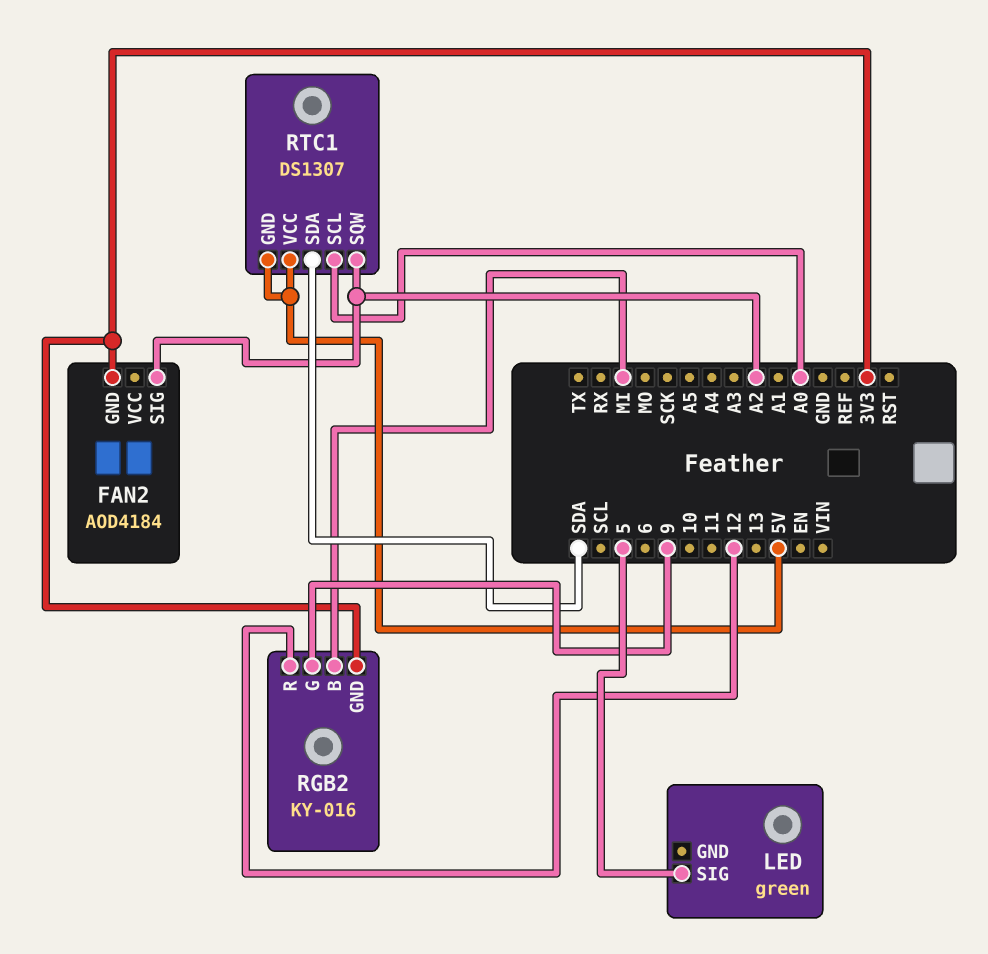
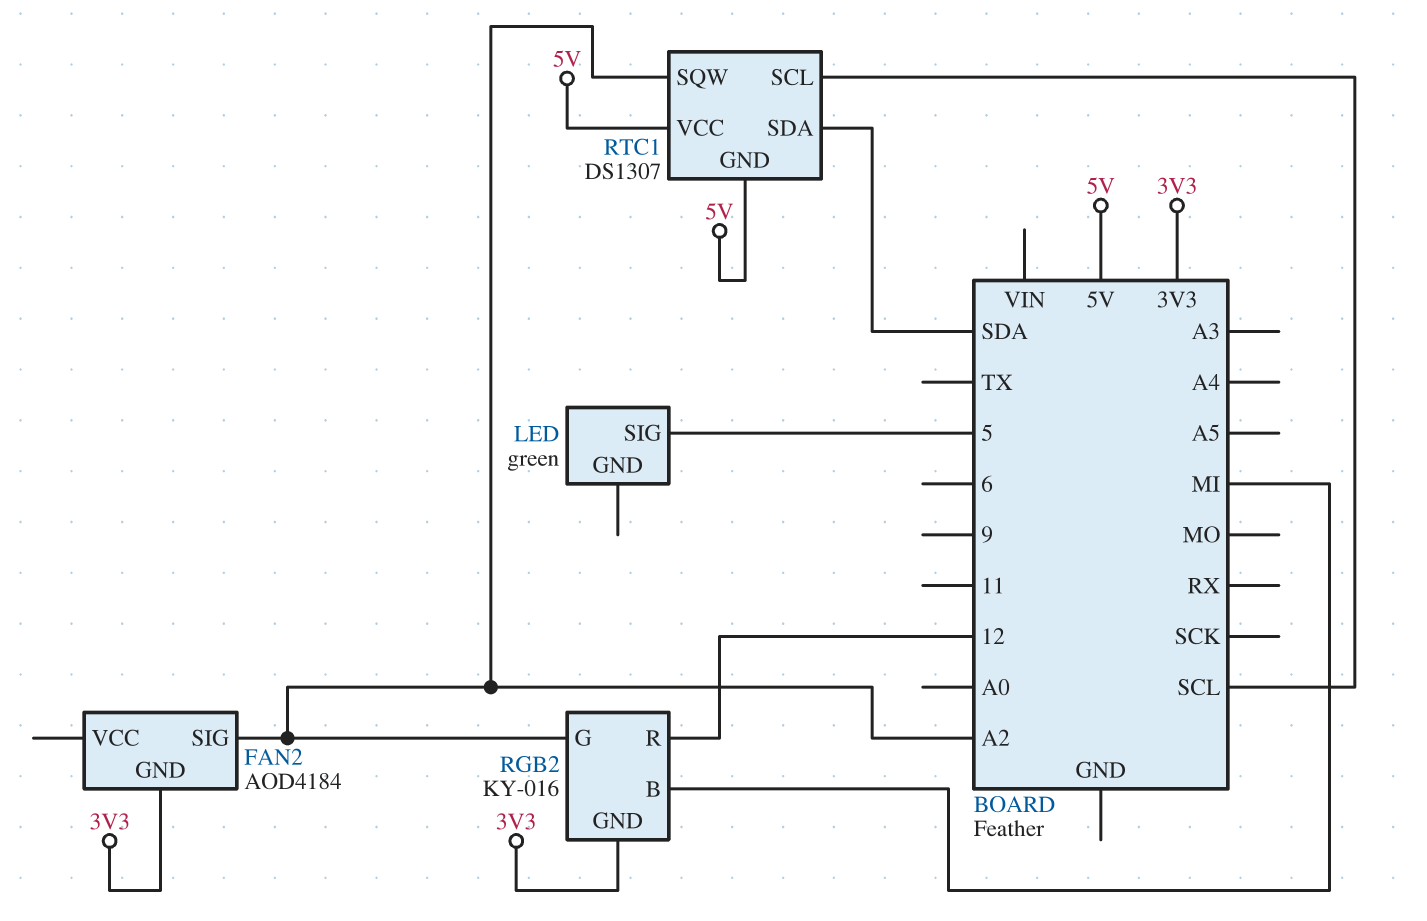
RGB2 pin G: 9 -> A2
RTC1 pin SCL: A0 -> SCL

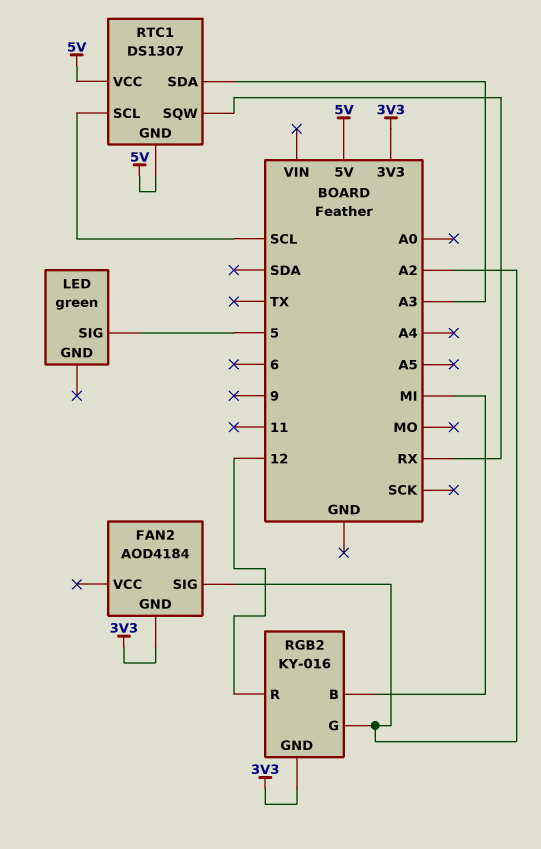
RTC1 pin SDA: SDA -> A3
RTC1 pin SQW: A2 -> RX

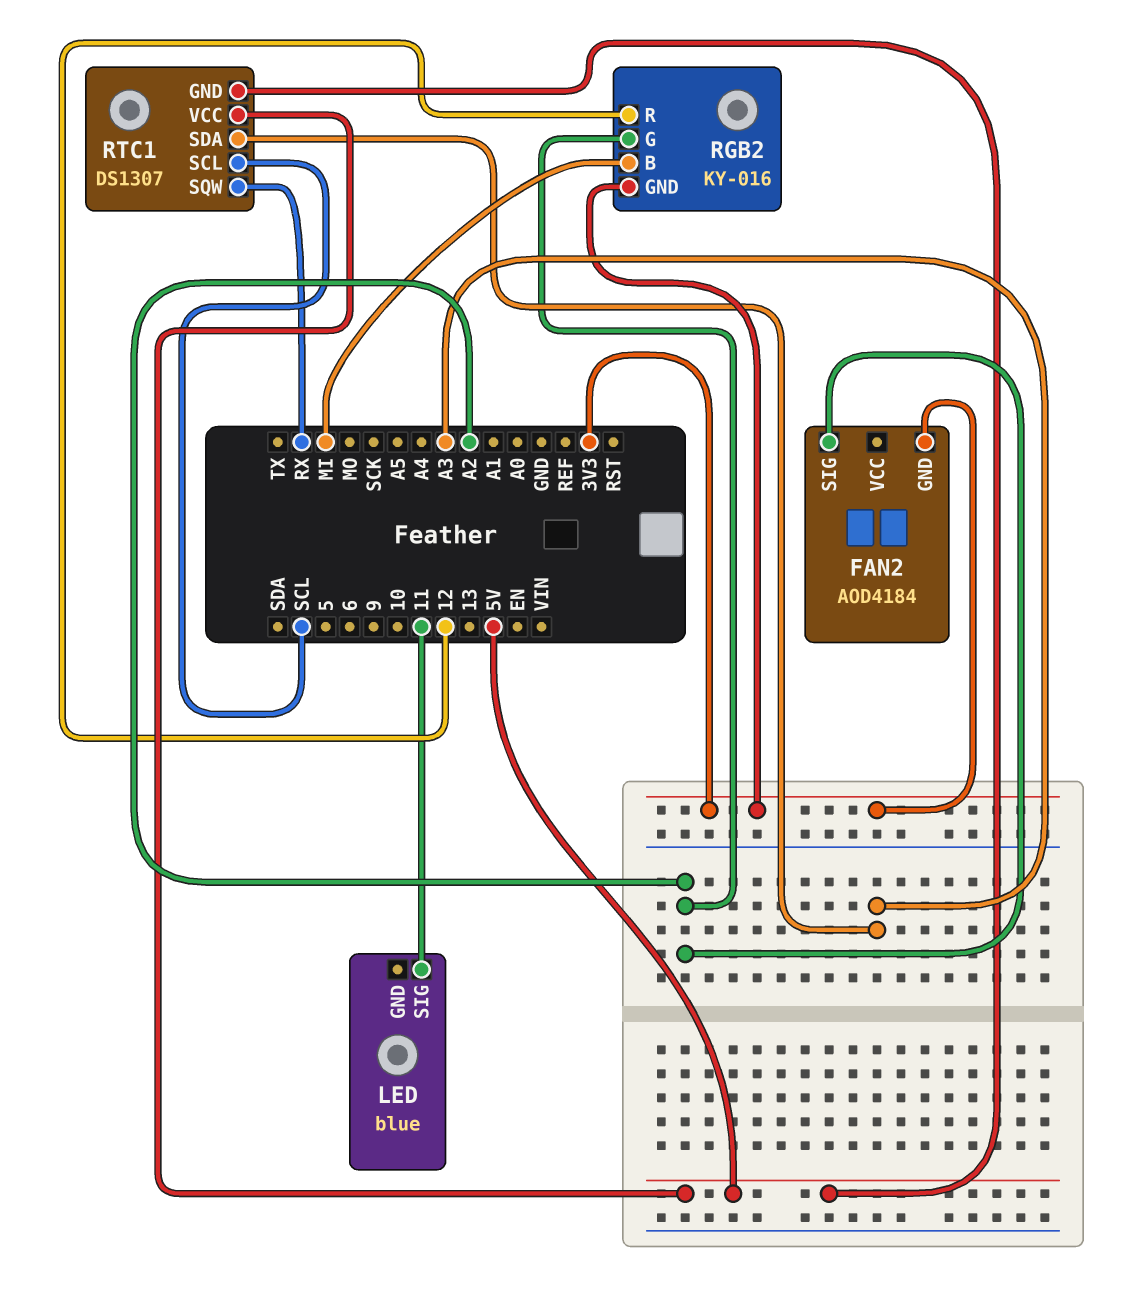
LED: green -> blue
LED pin SIG: 5 -> 11

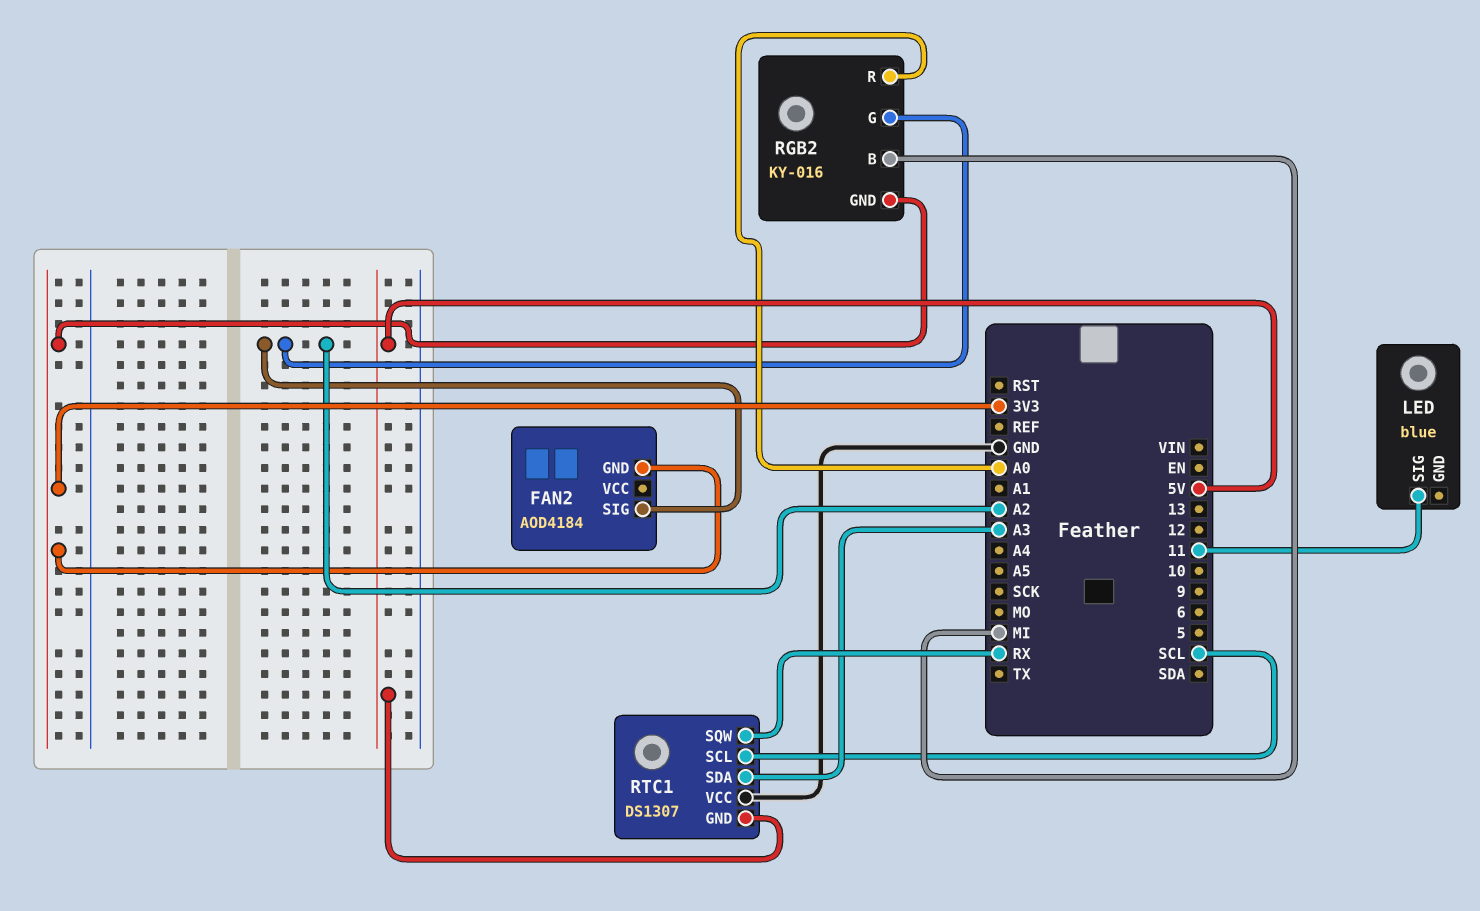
RGB2 pin R: 12 -> A0
RTC1 pin VCC: 5V -> GND

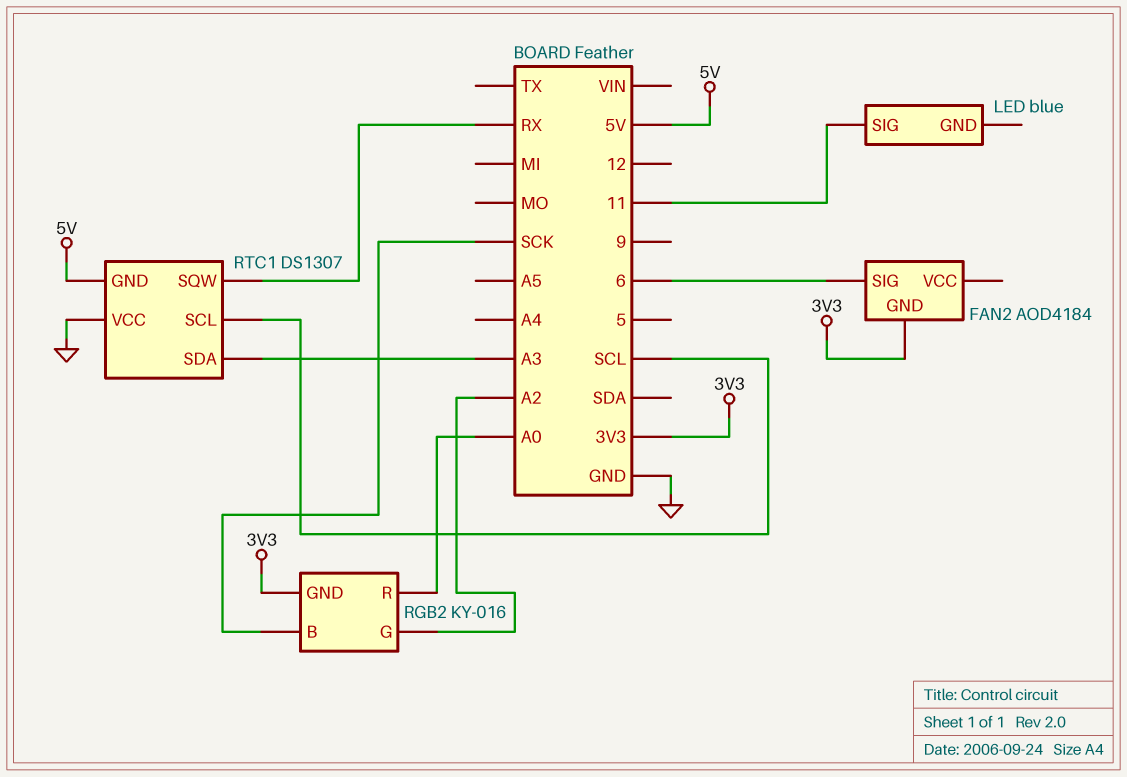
FAN2 pin SIG: A2 -> 6
RGB2 pin B: MI -> SCK

